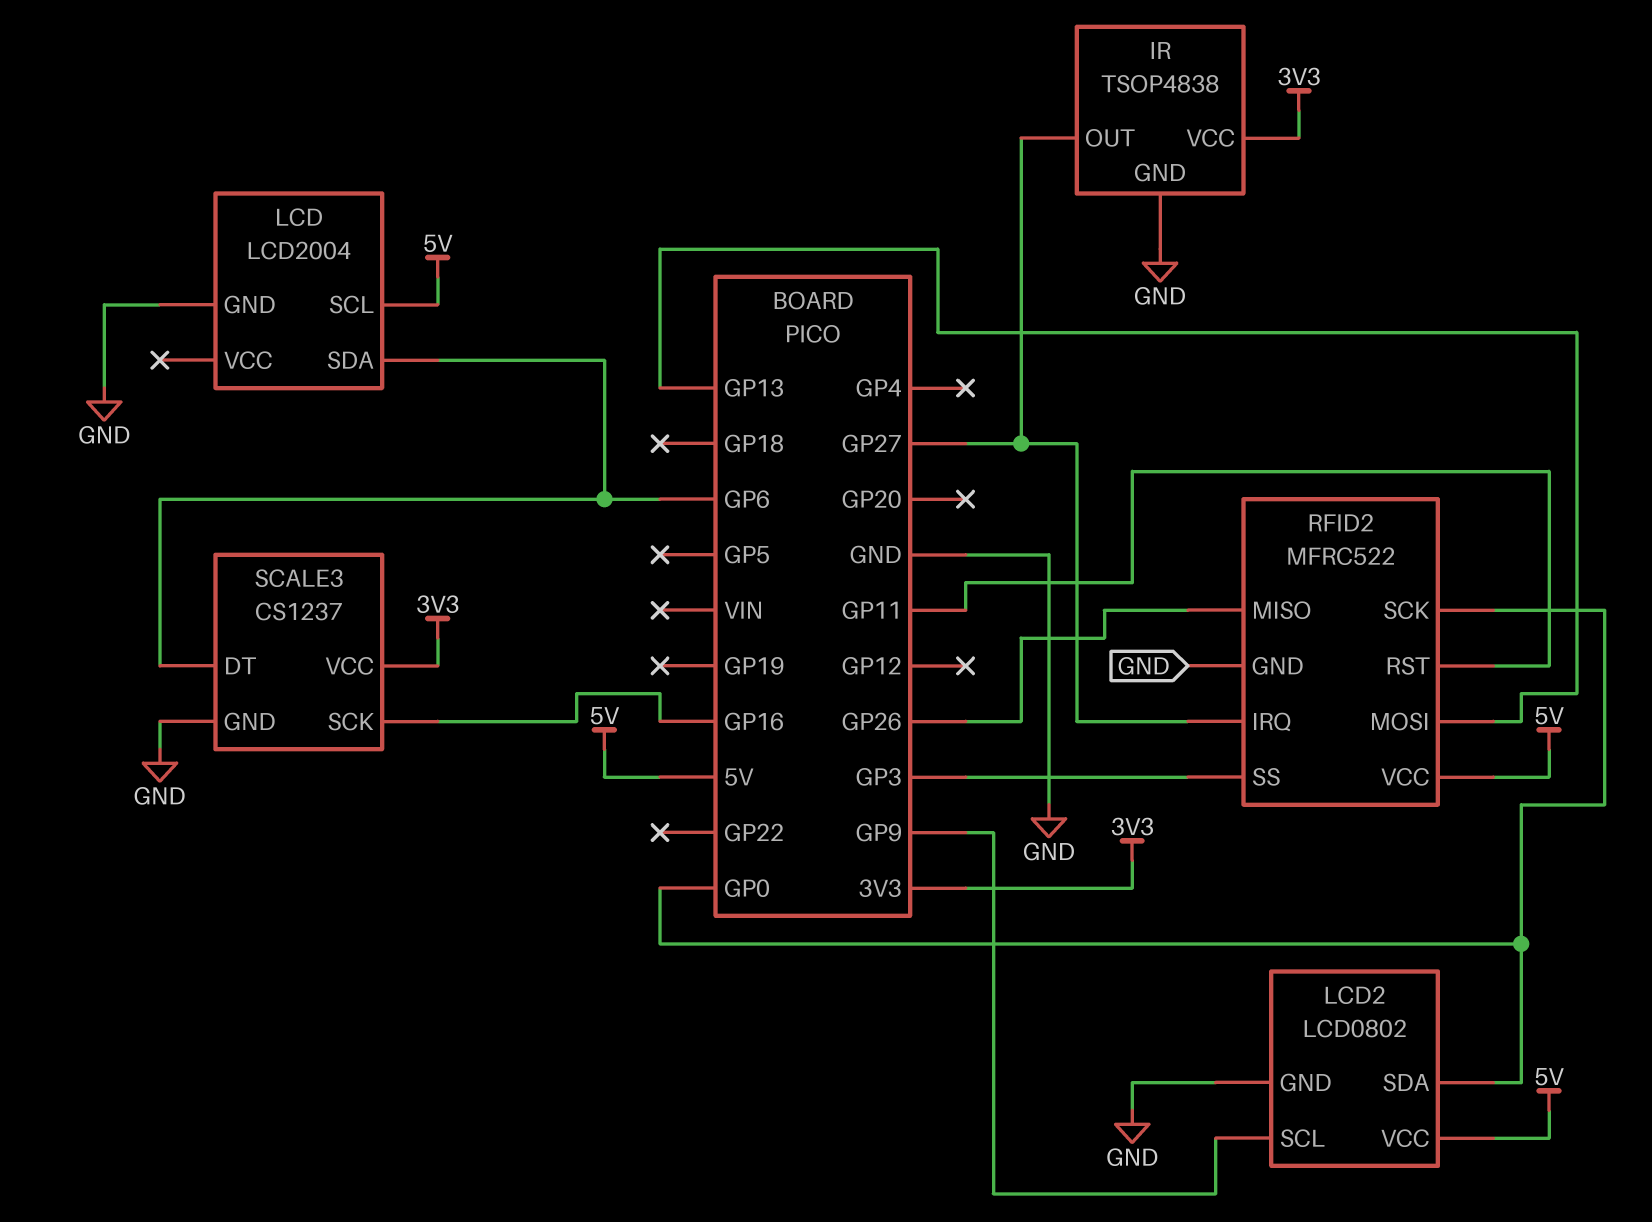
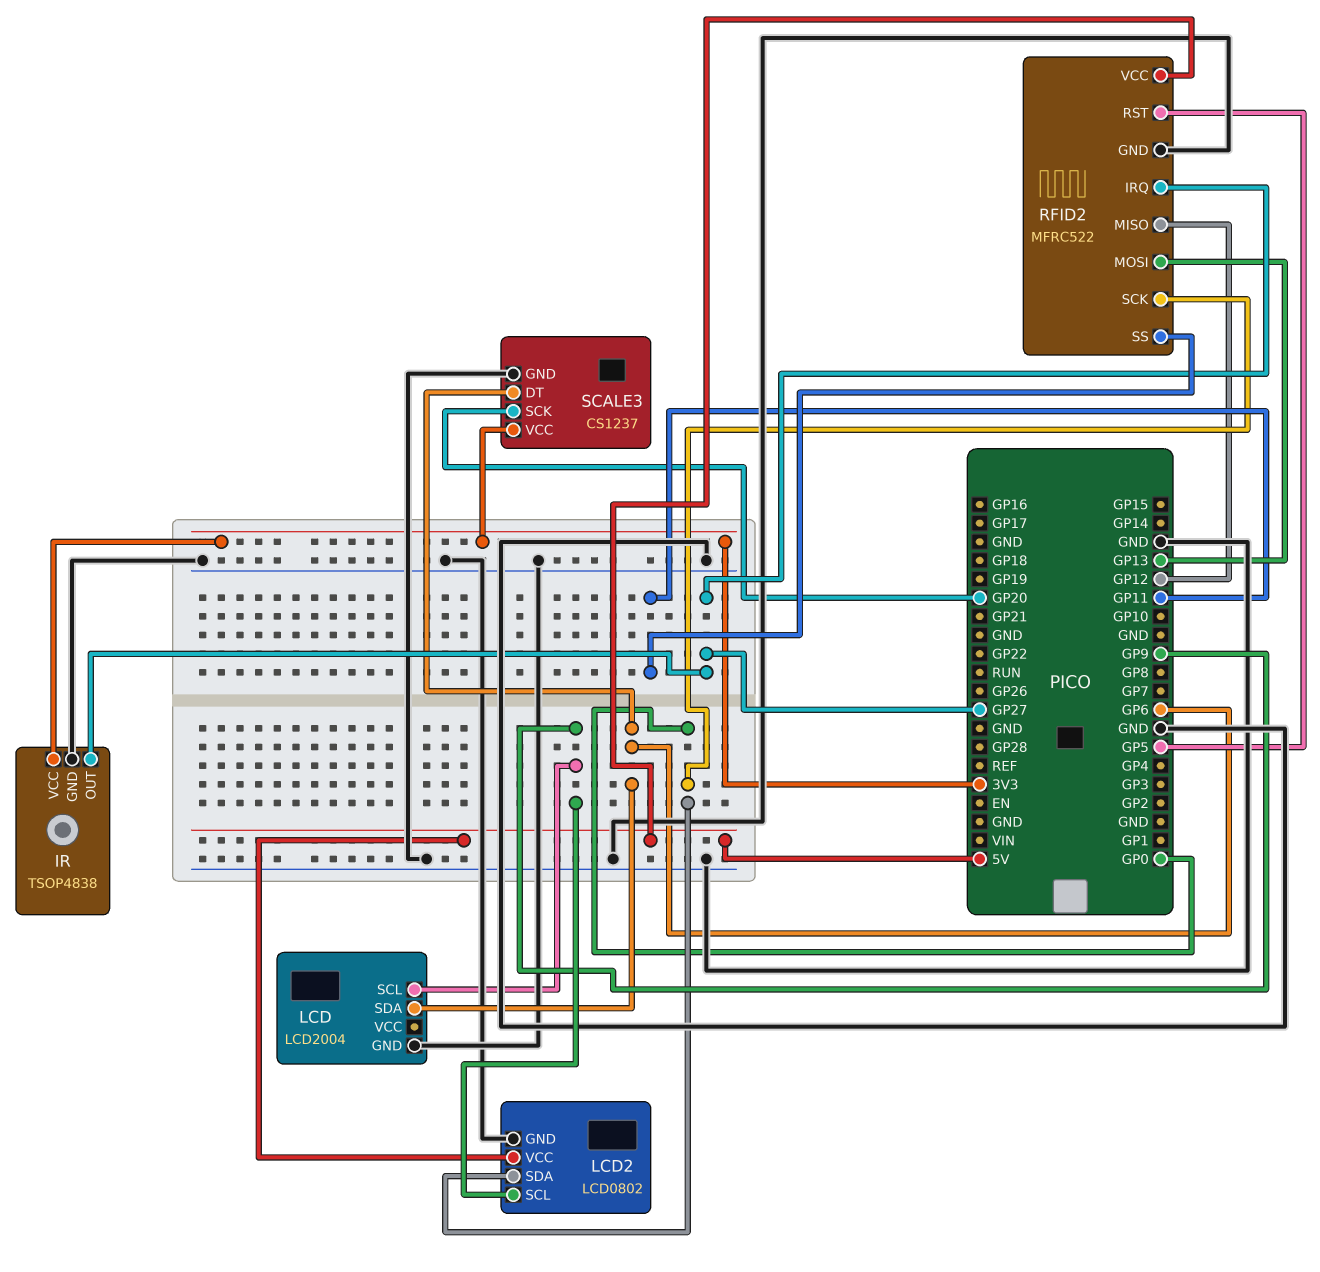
LCD pin SCL: 5V -> GP9
RFID2 pin MISO: GP26 -> GP12
RFID2 pin RST: GP11 -> GP5
RFID2 pin SS: GP3 -> GP11
SCALE3 pin SCK: GP16 -> GP20

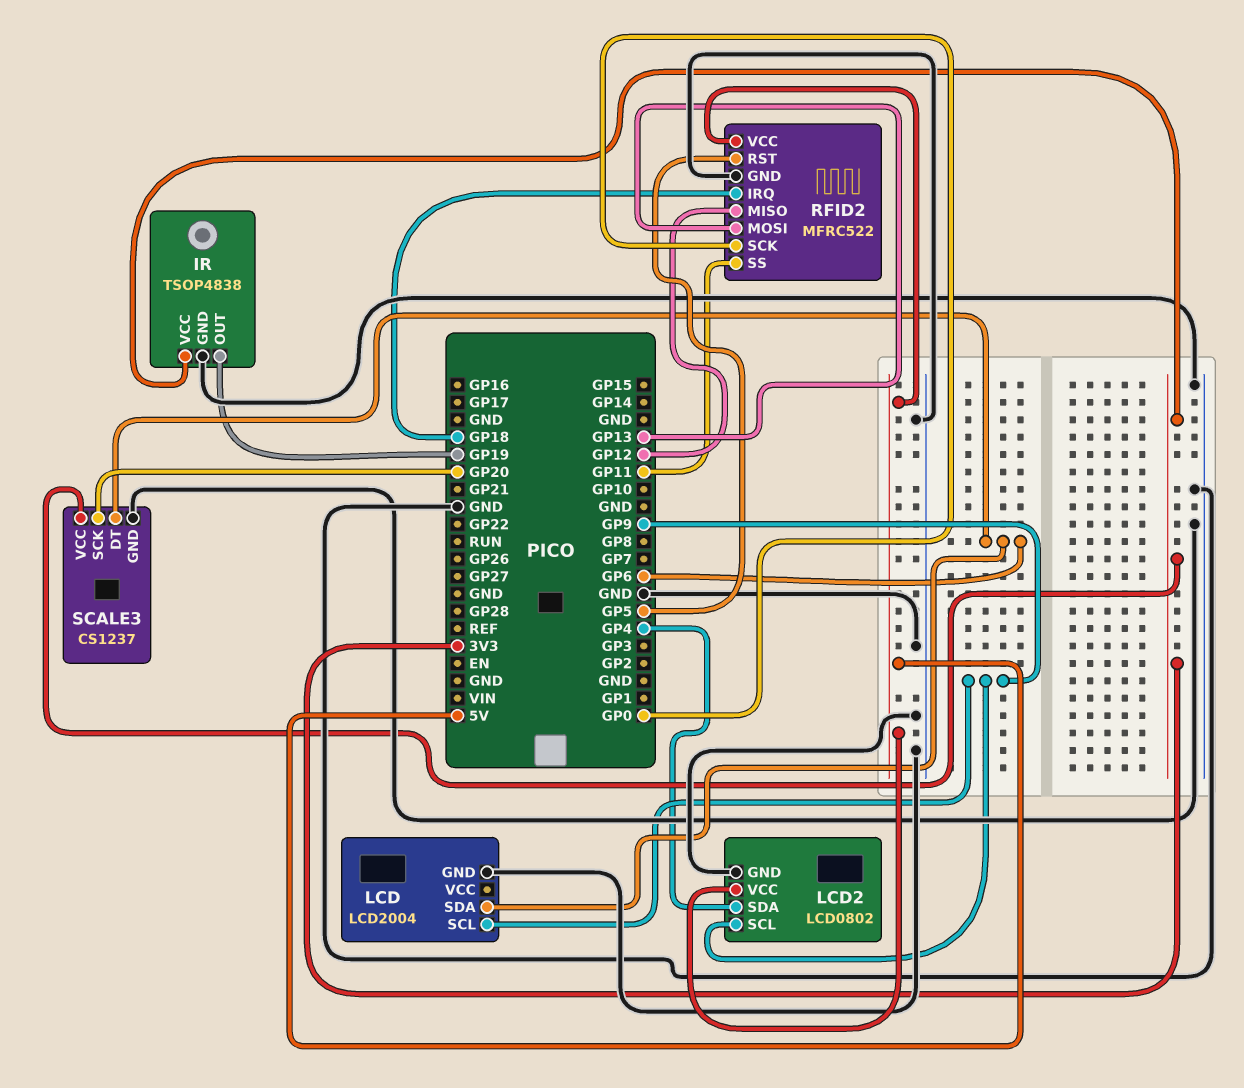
IR pin OUT: GP27 -> GP19
LCD2 pin SDA: GP0 -> GP4
RFID2 pin IRQ: GP27 -> GP18

